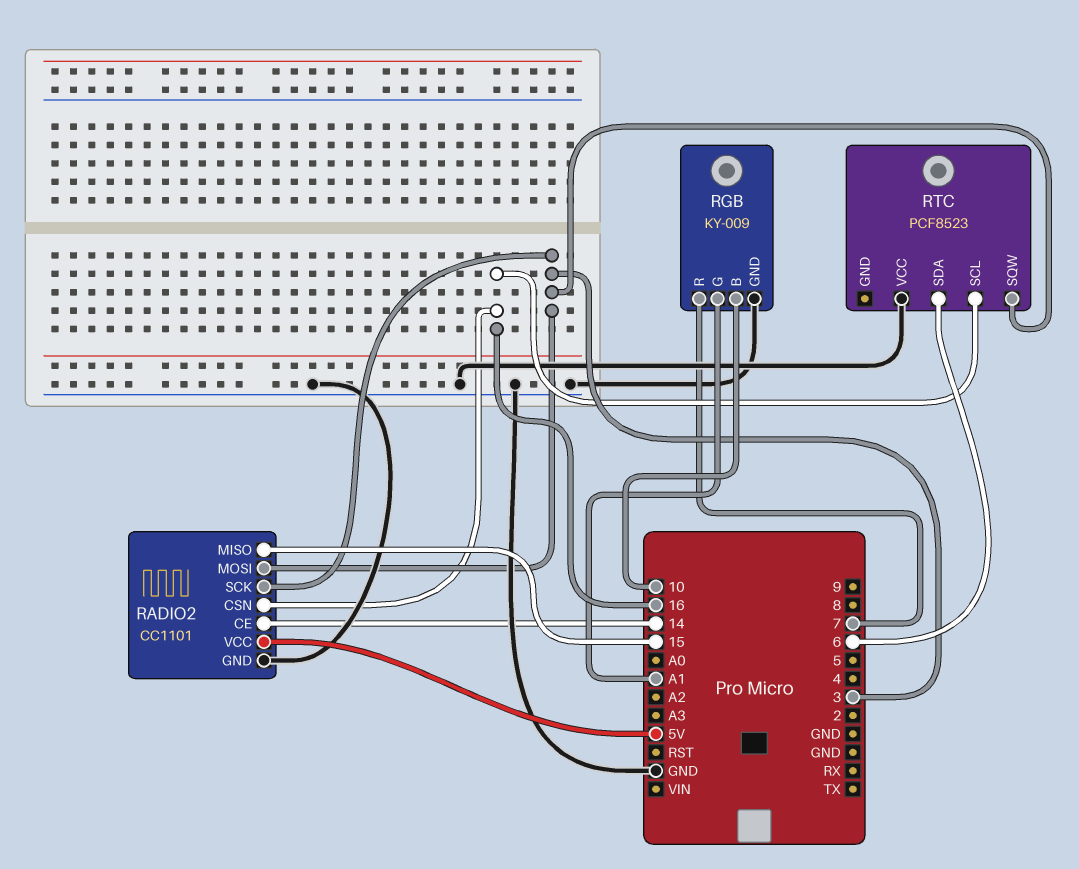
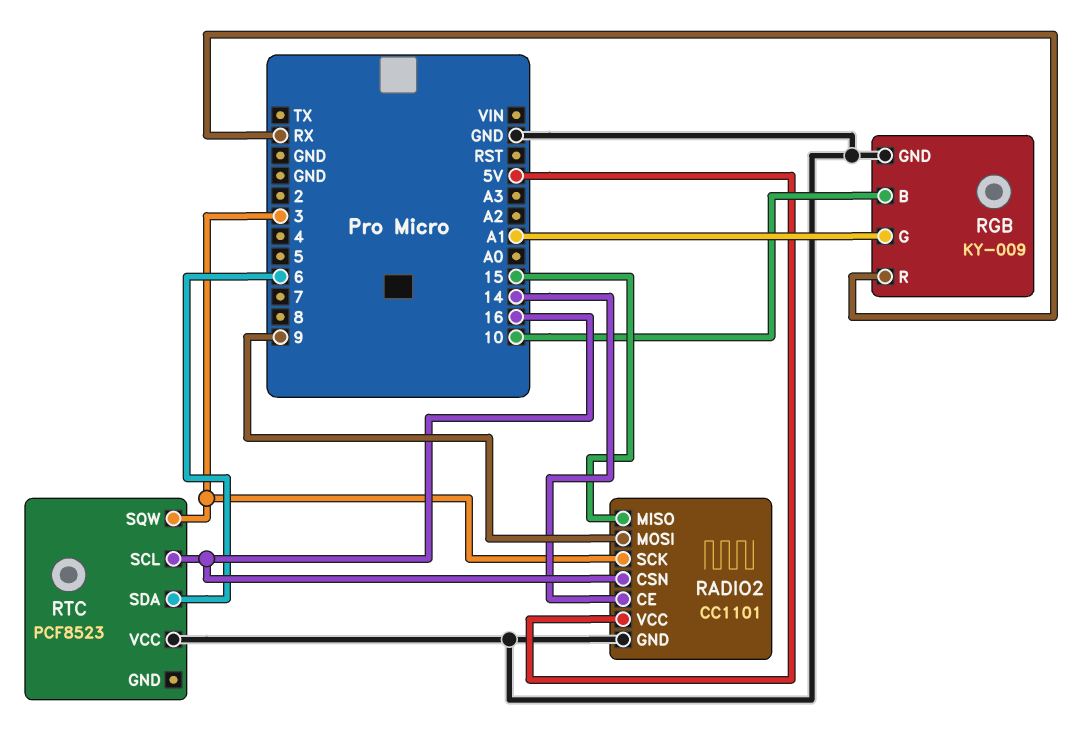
RADIO2 pin MOSI: 3 -> 9
RGB pin R: 7 -> RX

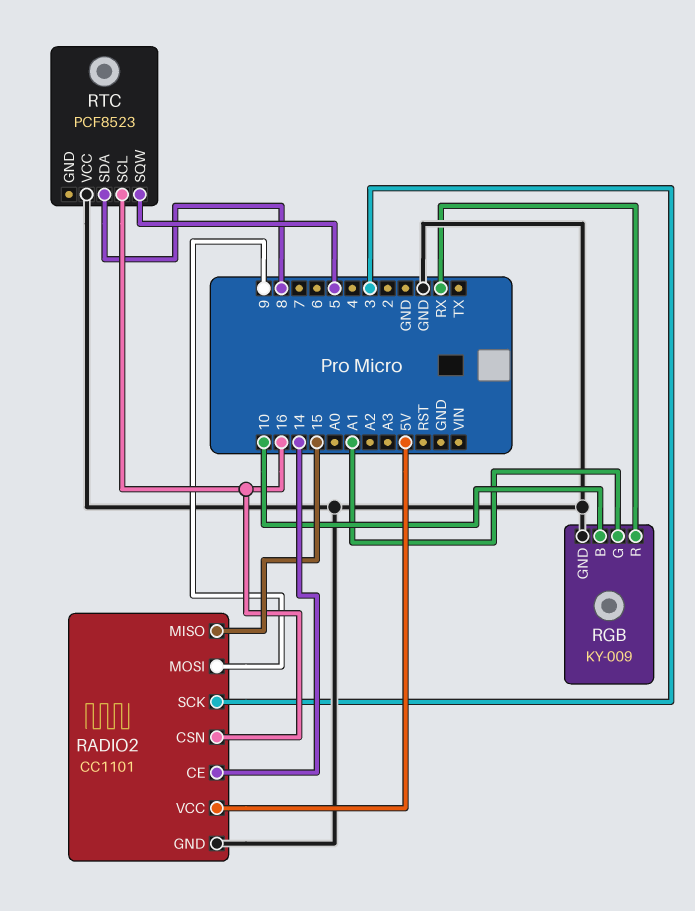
RTC pin SDA: 6 -> 8
RTC pin SQW: 3 -> 5

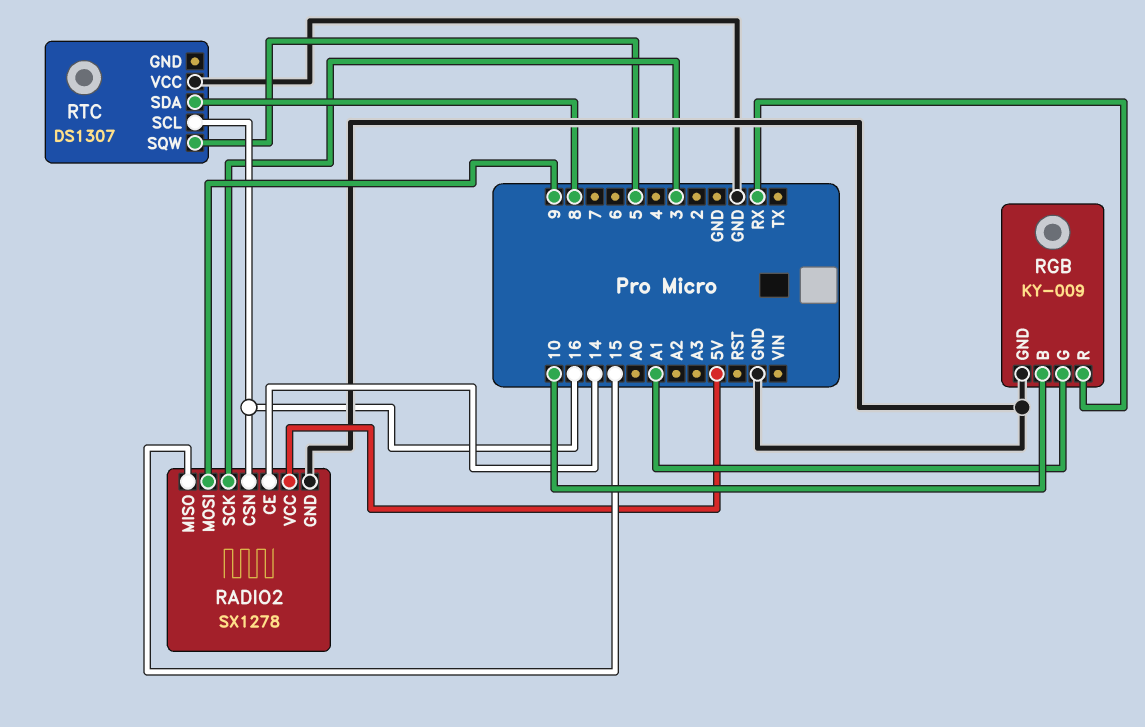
RADIO2: CC1101 -> SX1278
RTC: PCF8523 -> DS1307

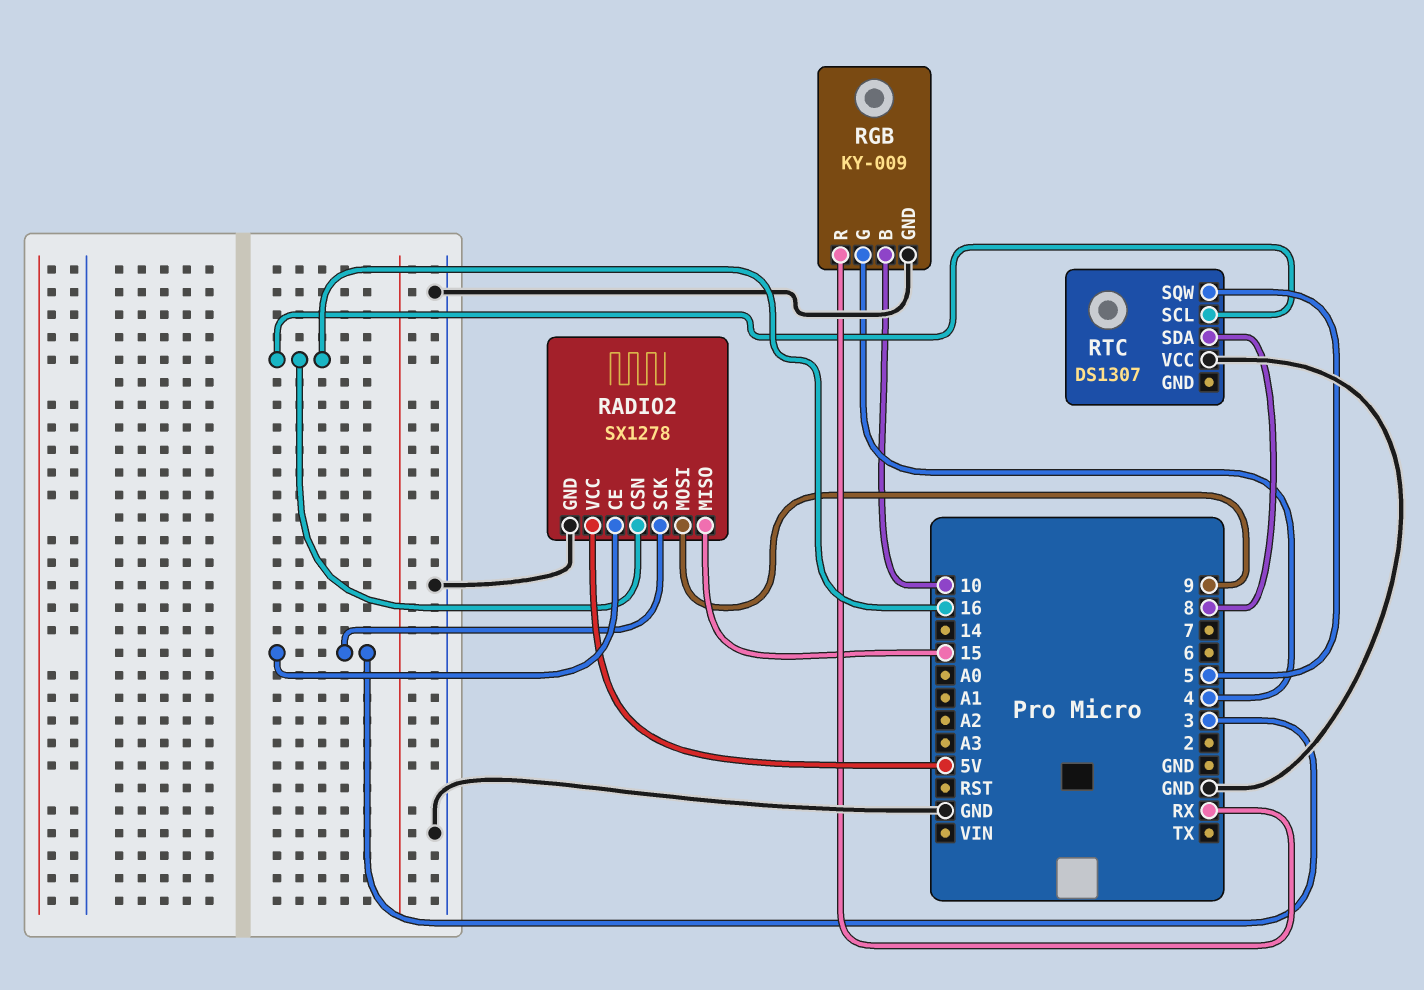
RADIO2 pin CE: 14 -> 3
RGB pin G: A1 -> 4

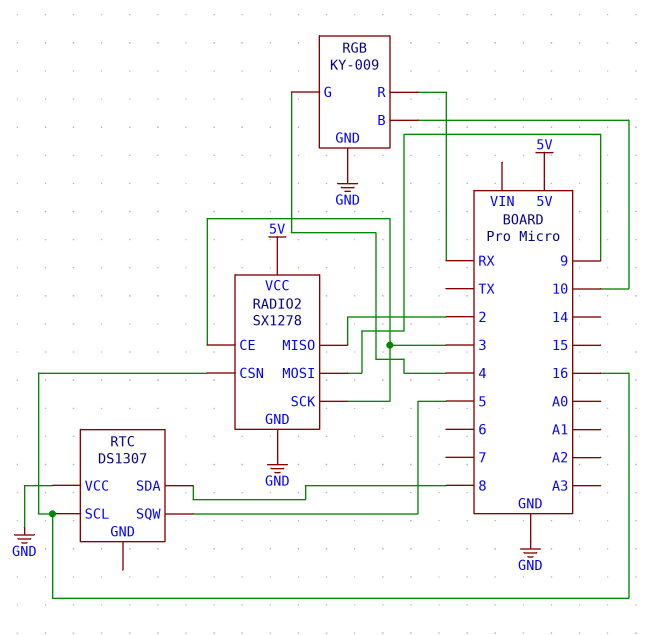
RADIO2 pin MISO: 15 -> 2

